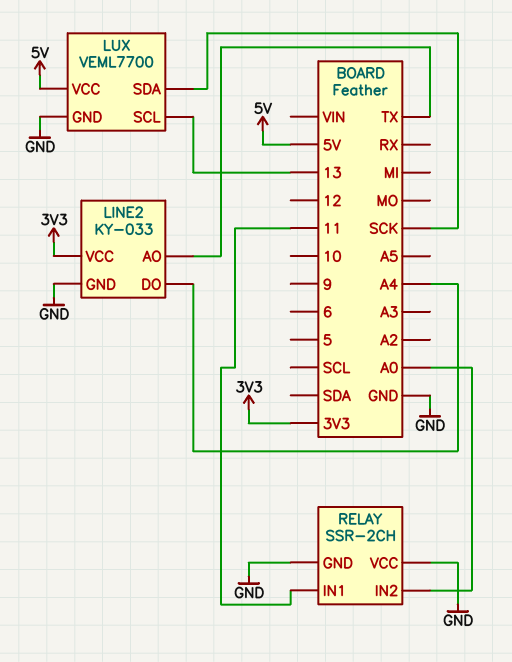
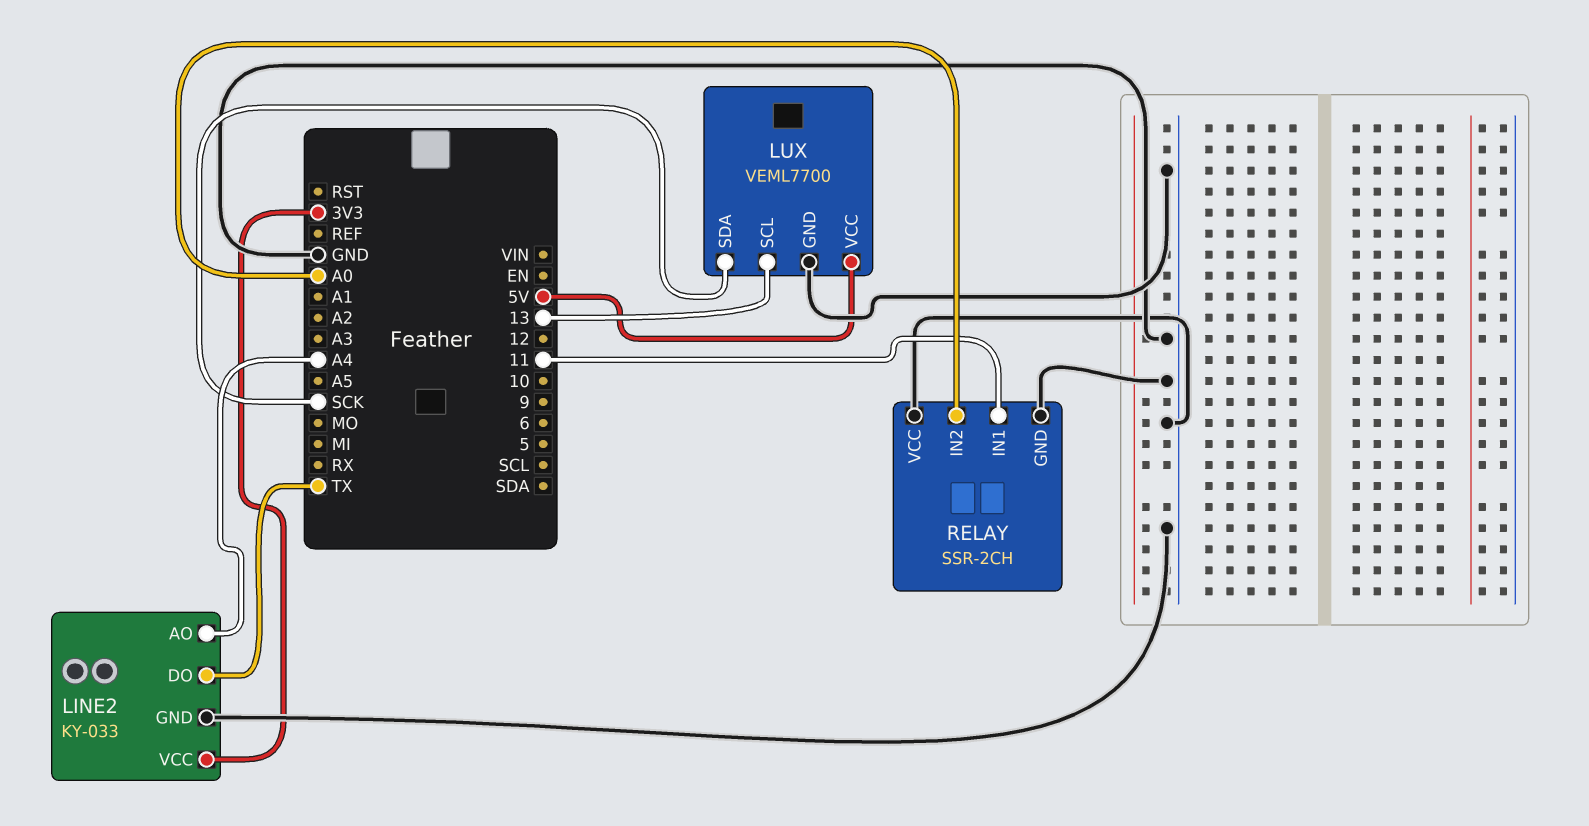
LINE2 pin AO: TX -> A4
LINE2 pin DO: A4 -> TX

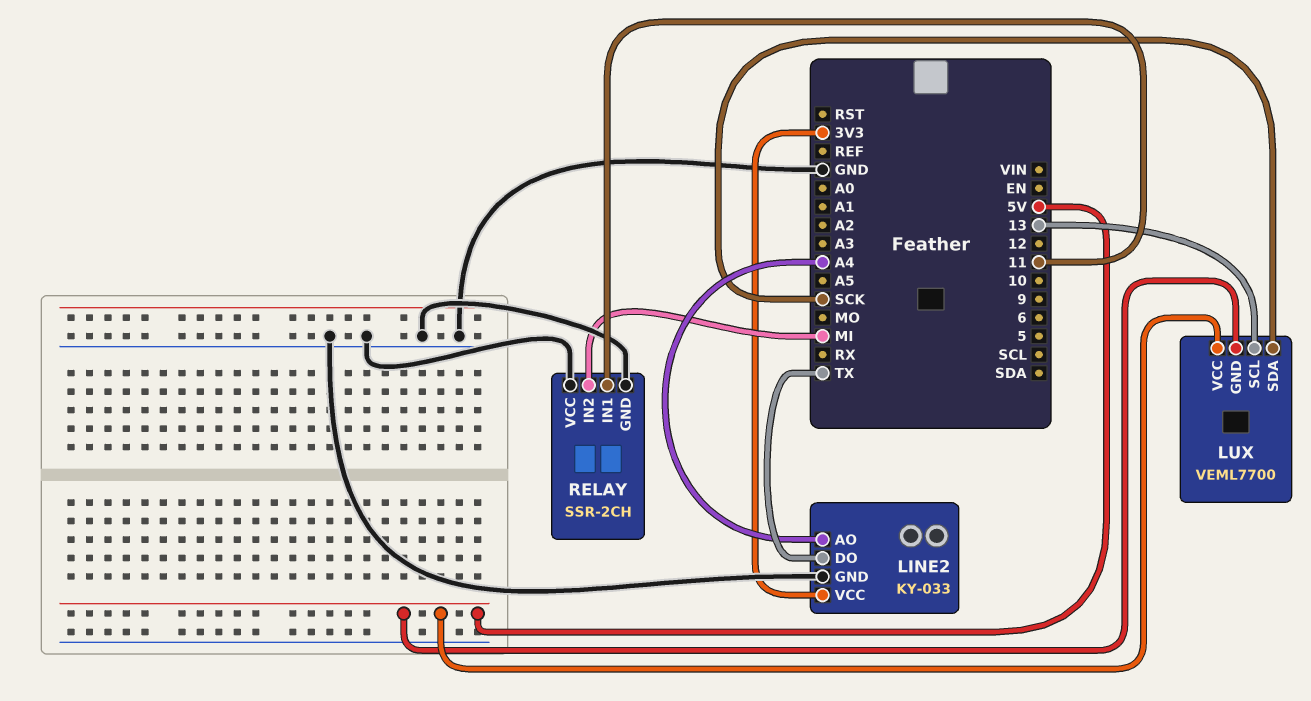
LUX pin GND: GND -> 5V
RELAY pin IN2: A0 -> MI

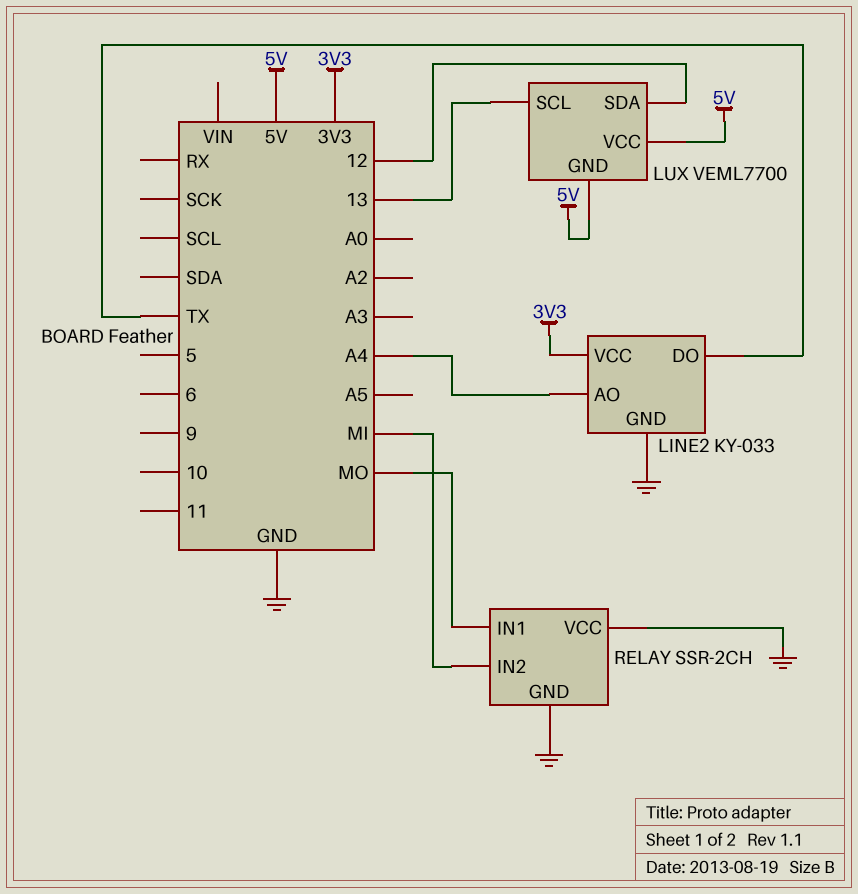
LUX pin SDA: SCK -> 12
RELAY pin IN1: 11 -> MO

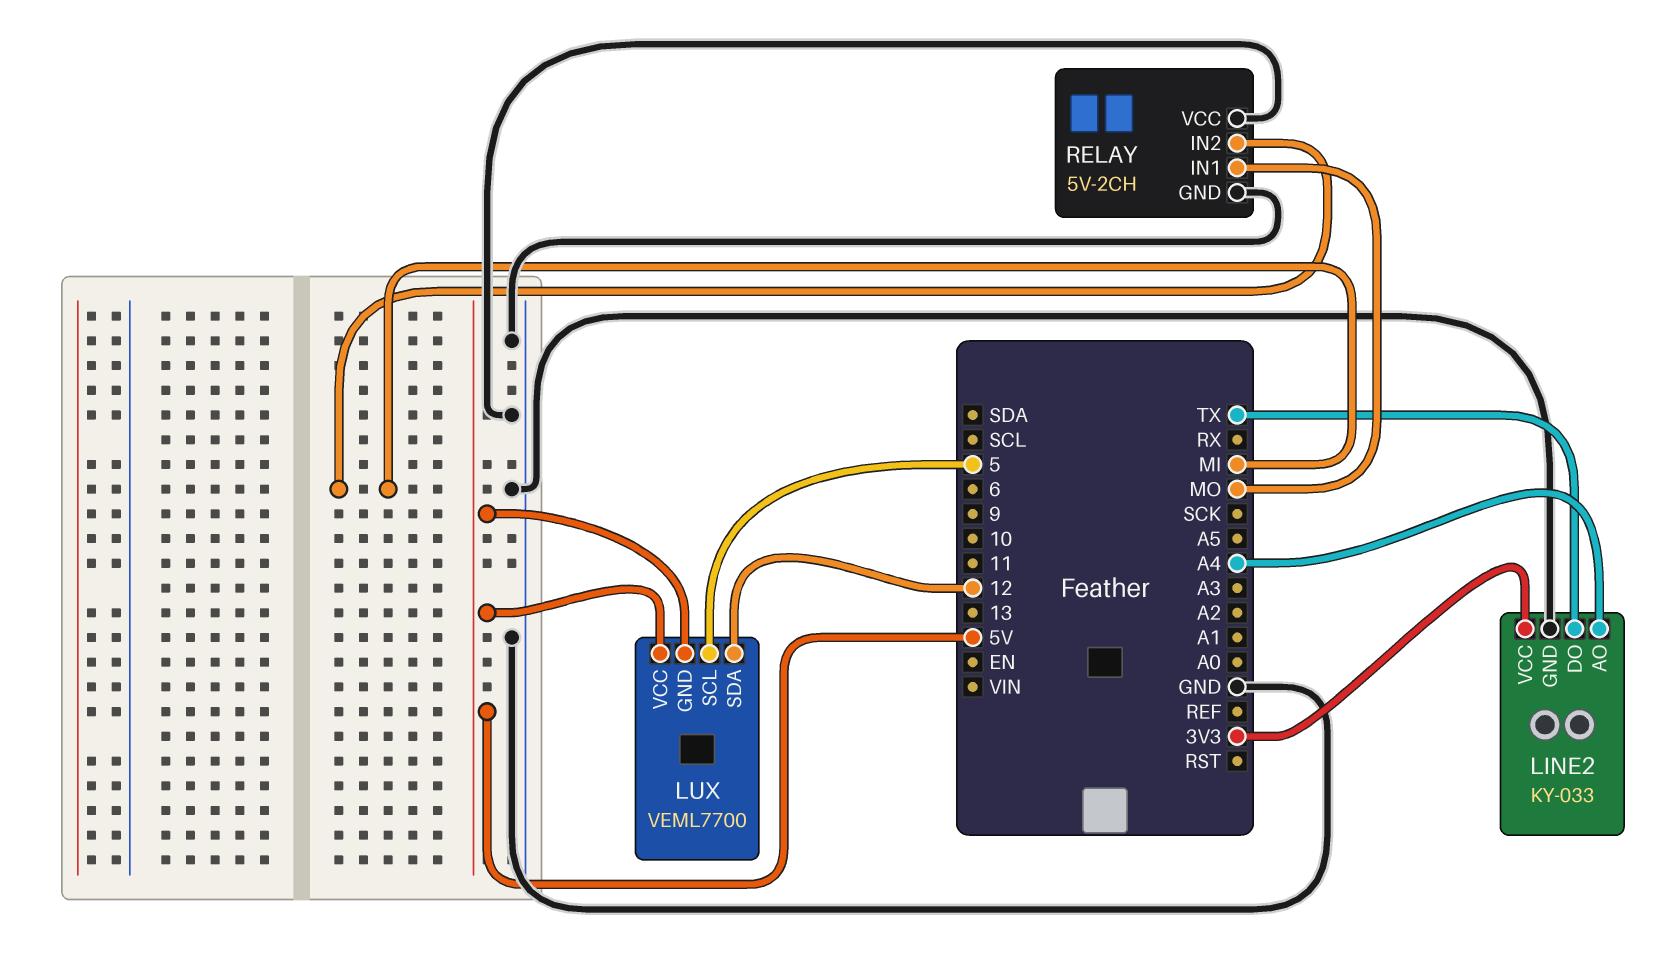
LUX pin SCL: 13 -> 5
RELAY: SSR-2CH -> 5V-2CH

